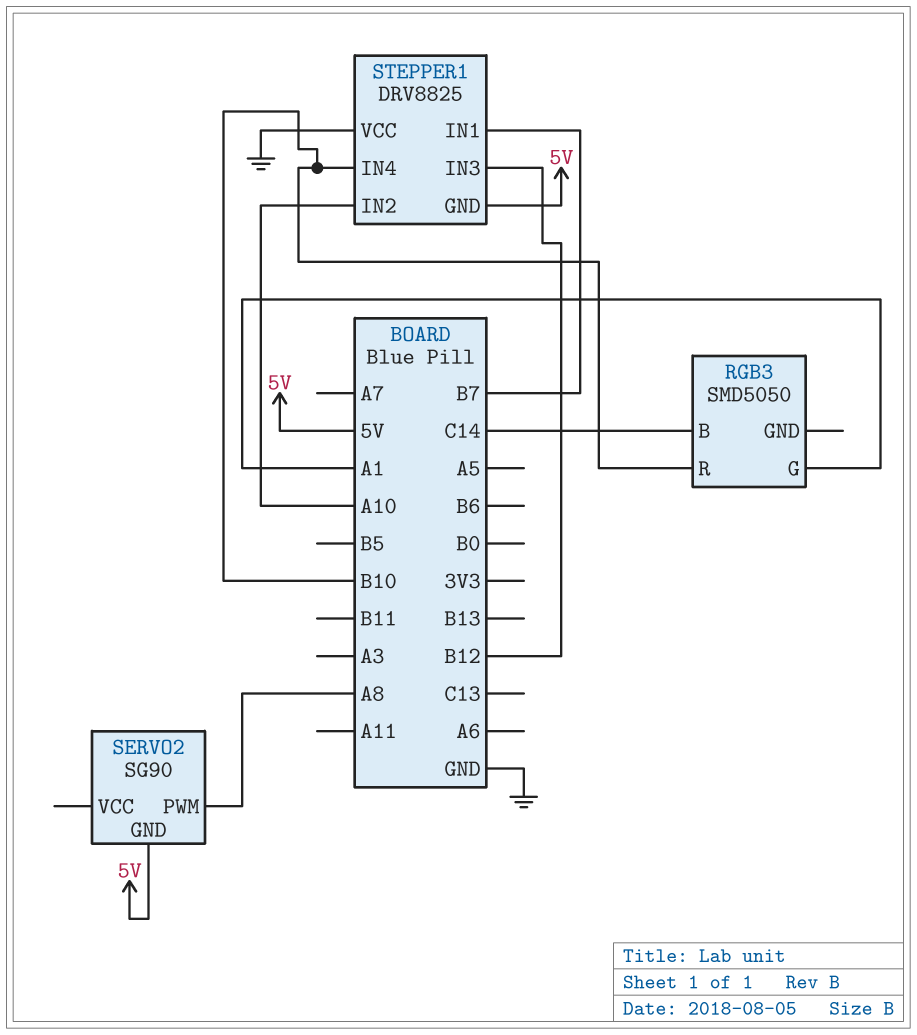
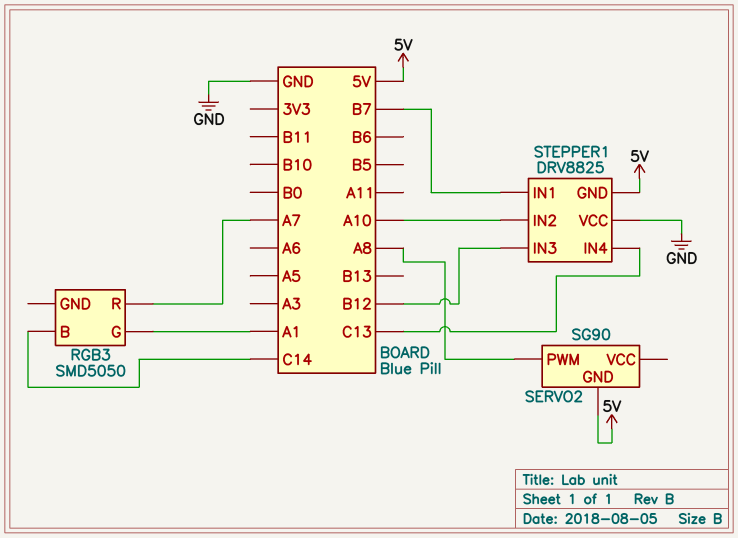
RGB3 pin R: B10 -> A7
STEPPER1 pin IN4: B10 -> C13

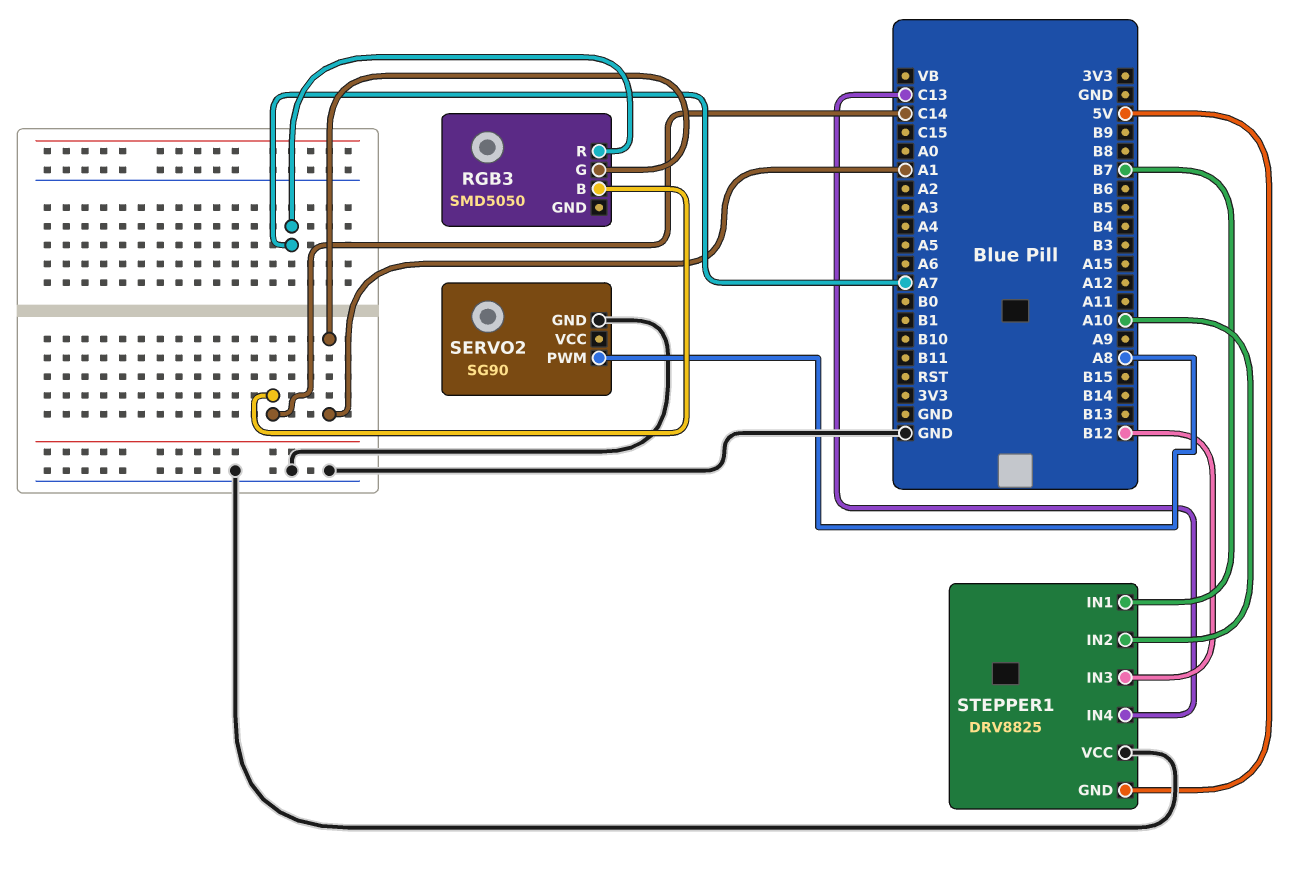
SERVO2 pin GND: 5V -> GND

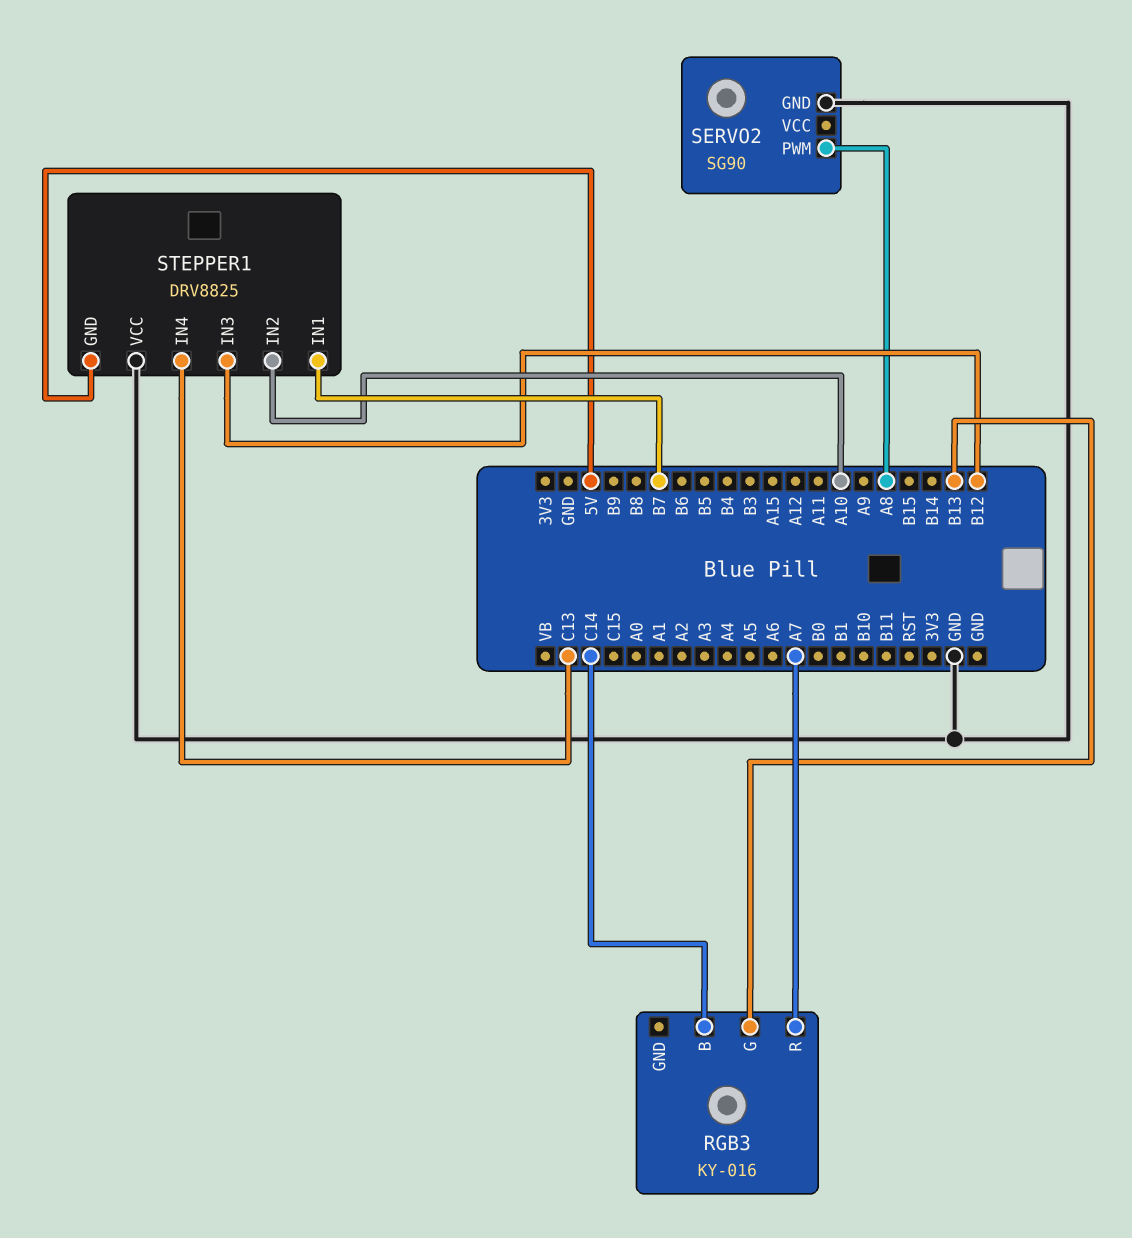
RGB3: SMD5050 -> KY-016
RGB3 pin G: A1 -> B13

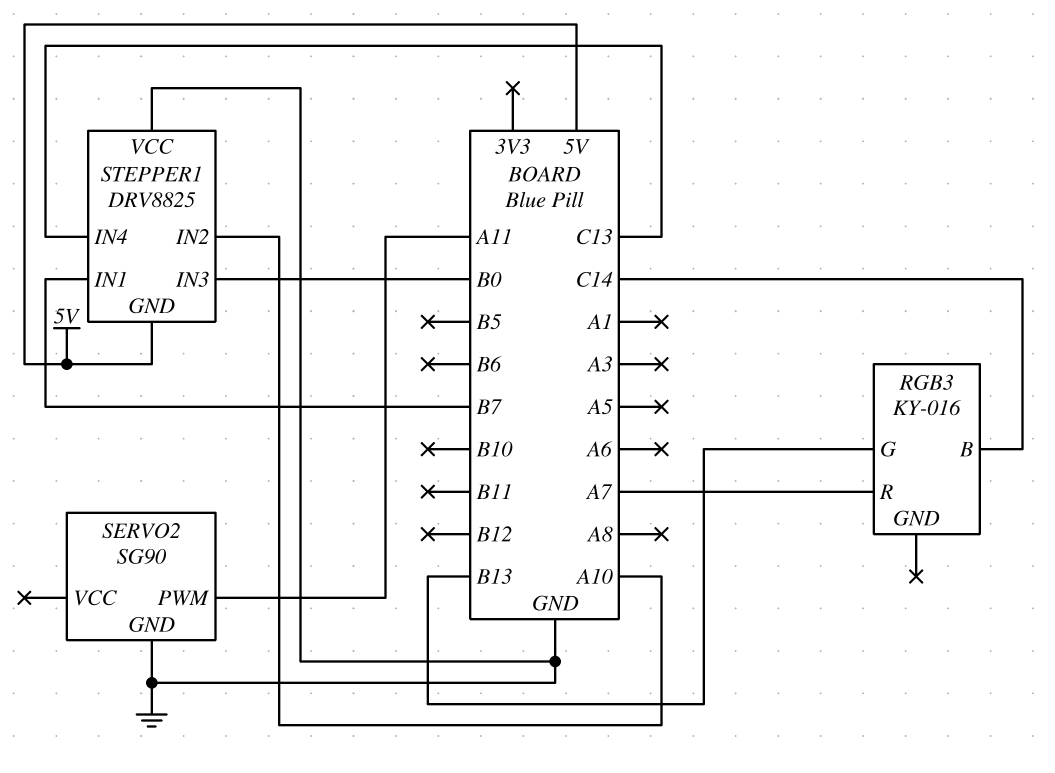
SERVO2 pin PWM: A8 -> A11
STEPPER1 pin IN3: B12 -> B0

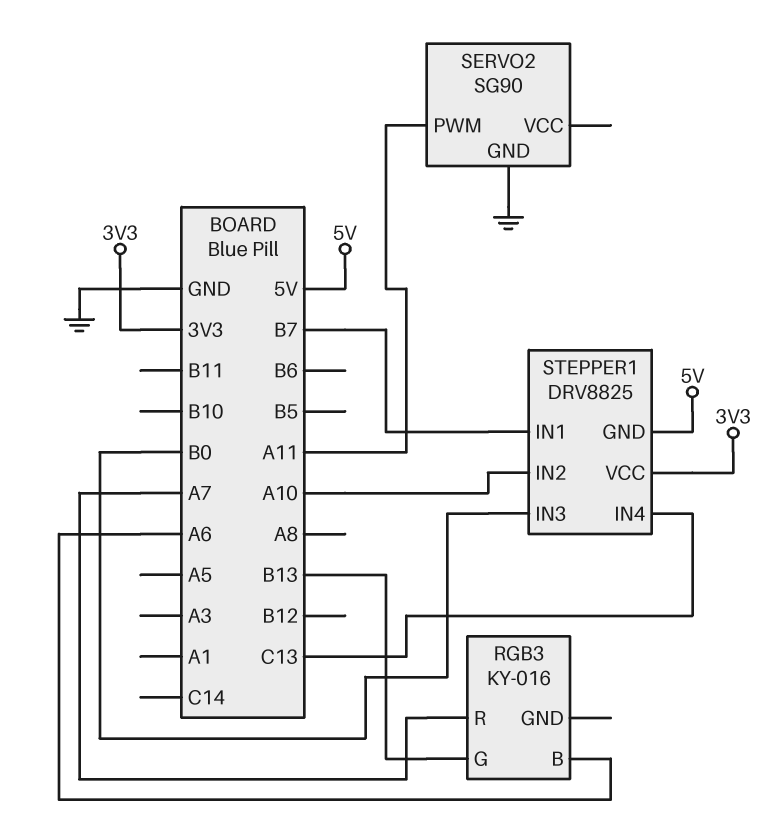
RGB3 pin B: C14 -> A6
STEPPER1 pin VCC: GND -> 3V3

